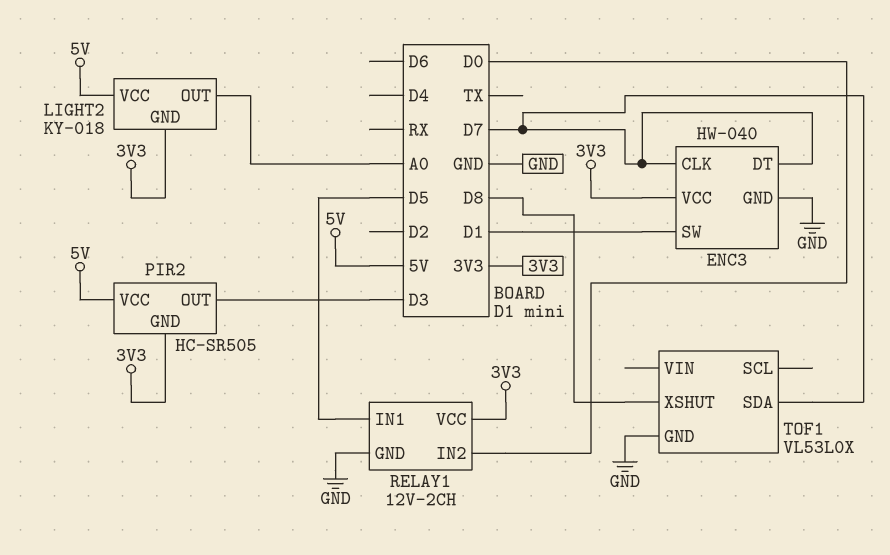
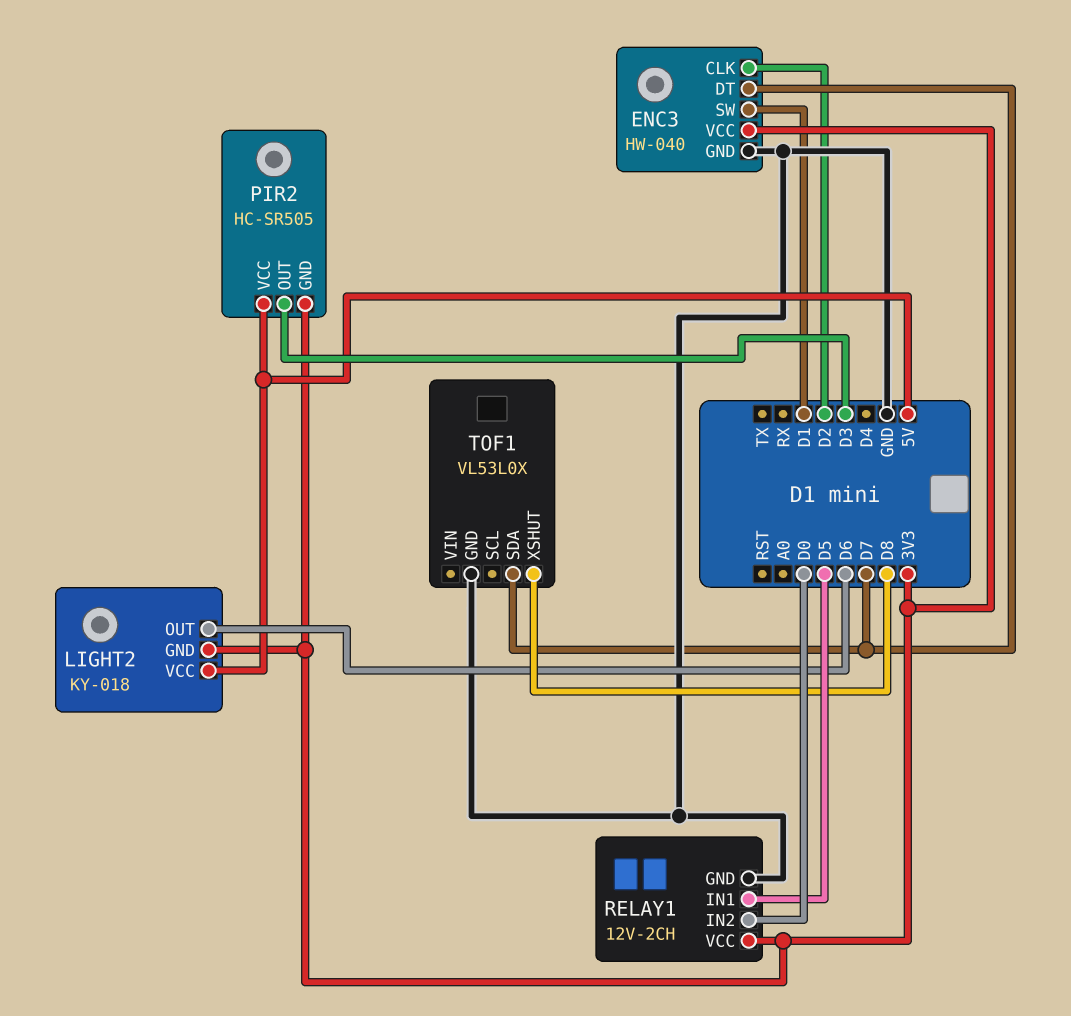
ENC3 pin CLK: D7 -> D2
LIGHT2 pin OUT: A0 -> D6

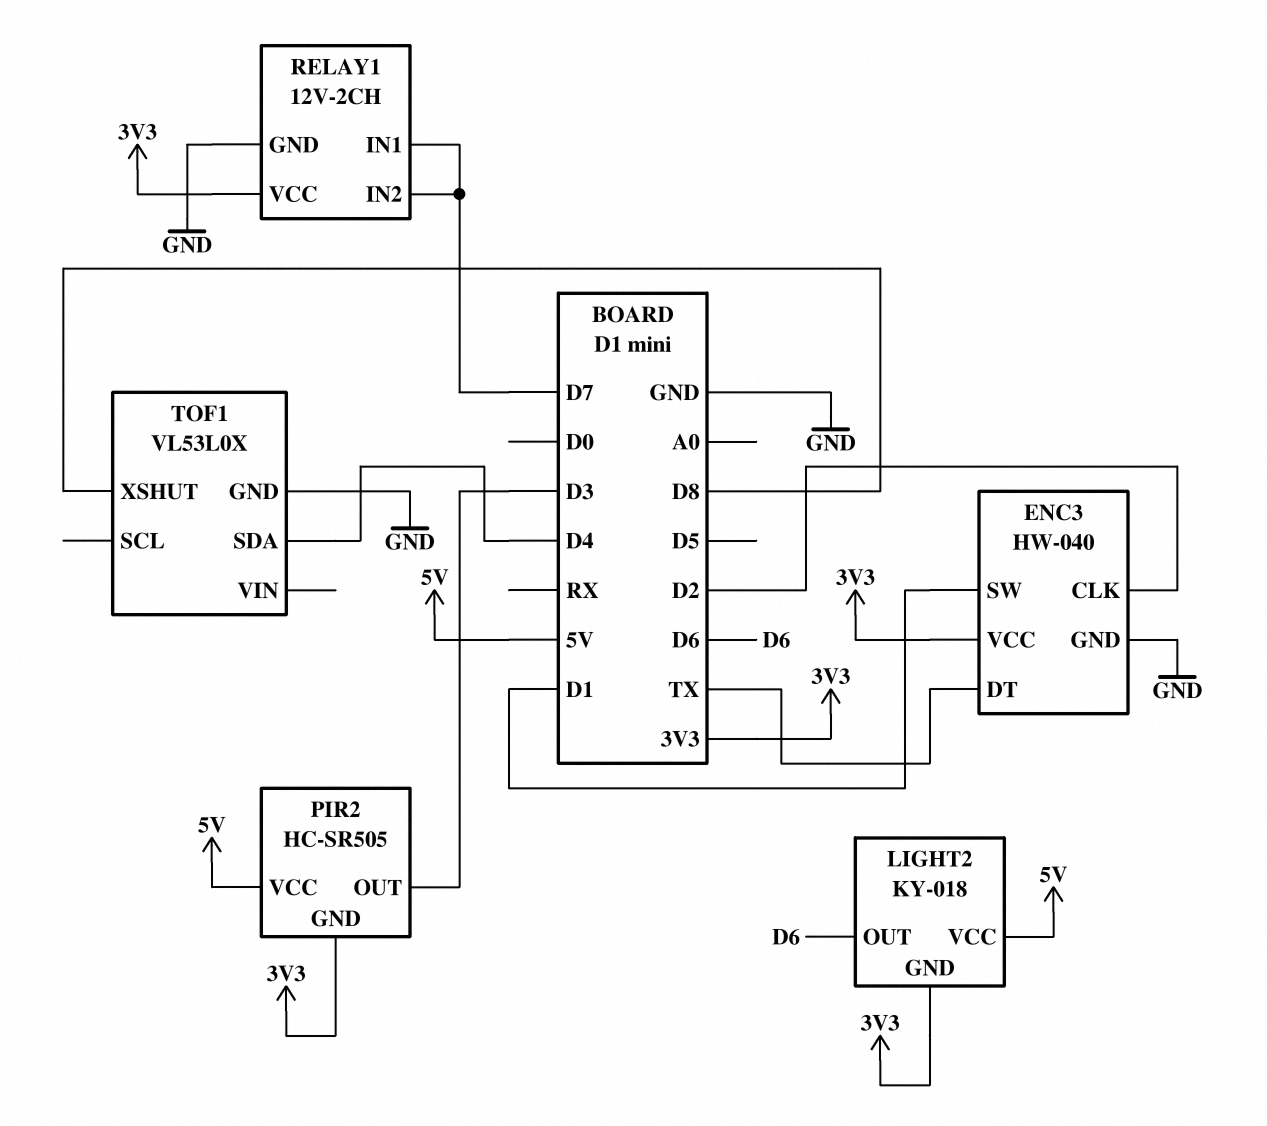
ENC3 pin DT: D7 -> TX
RELAY1 pin IN1: D5 -> D7
RELAY1 pin IN2: D0 -> D7
TOF1 pin SDA: D7 -> D4

